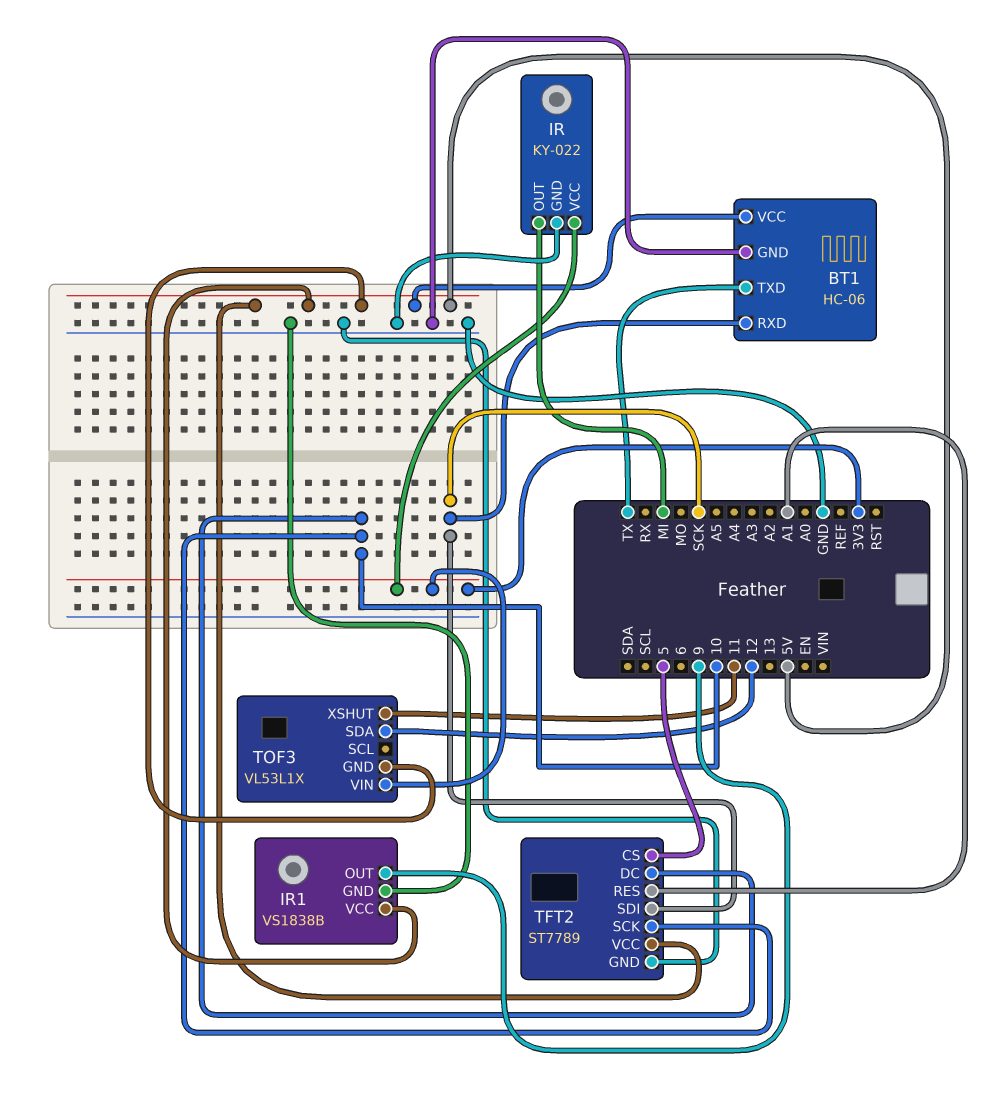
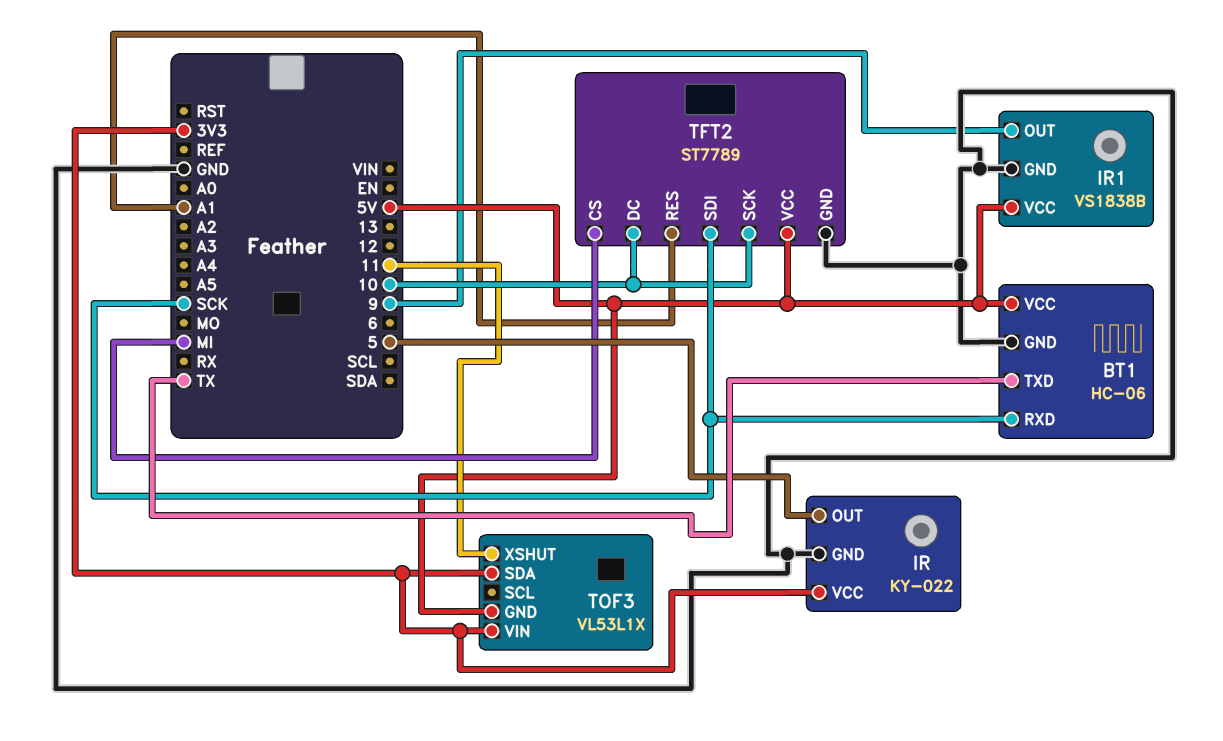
IR pin OUT: MI -> 5
TFT2 pin CS: 5 -> MI
TOF3 pin SDA: 12 -> 3V3

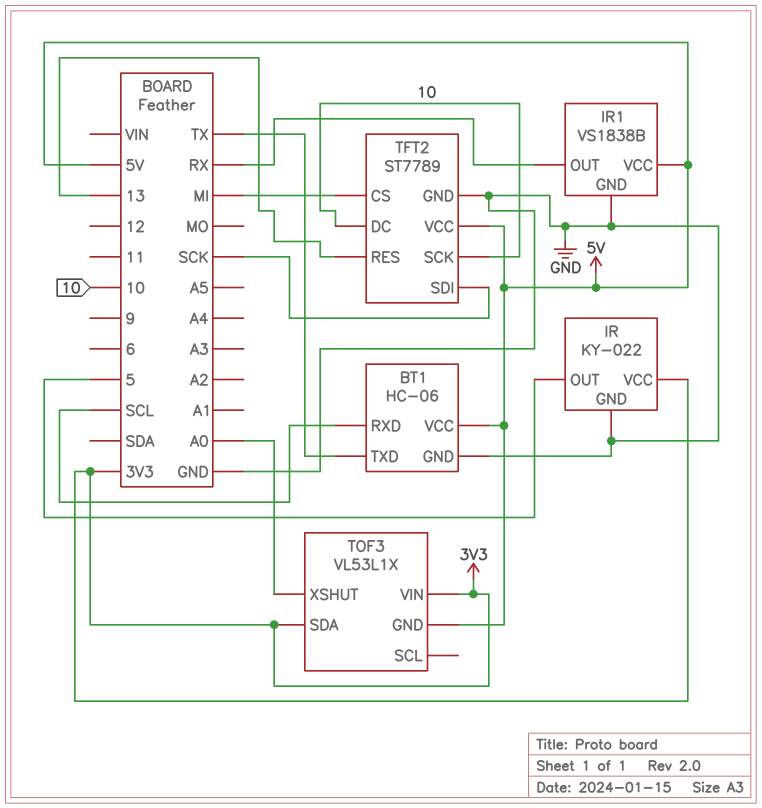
BT1 pin RXD: SCK -> SCL
IR1 pin OUT: 9 -> RX
TFT2 pin RES: A1 -> 13
TOF3 pin XSHUT: 11 -> A0

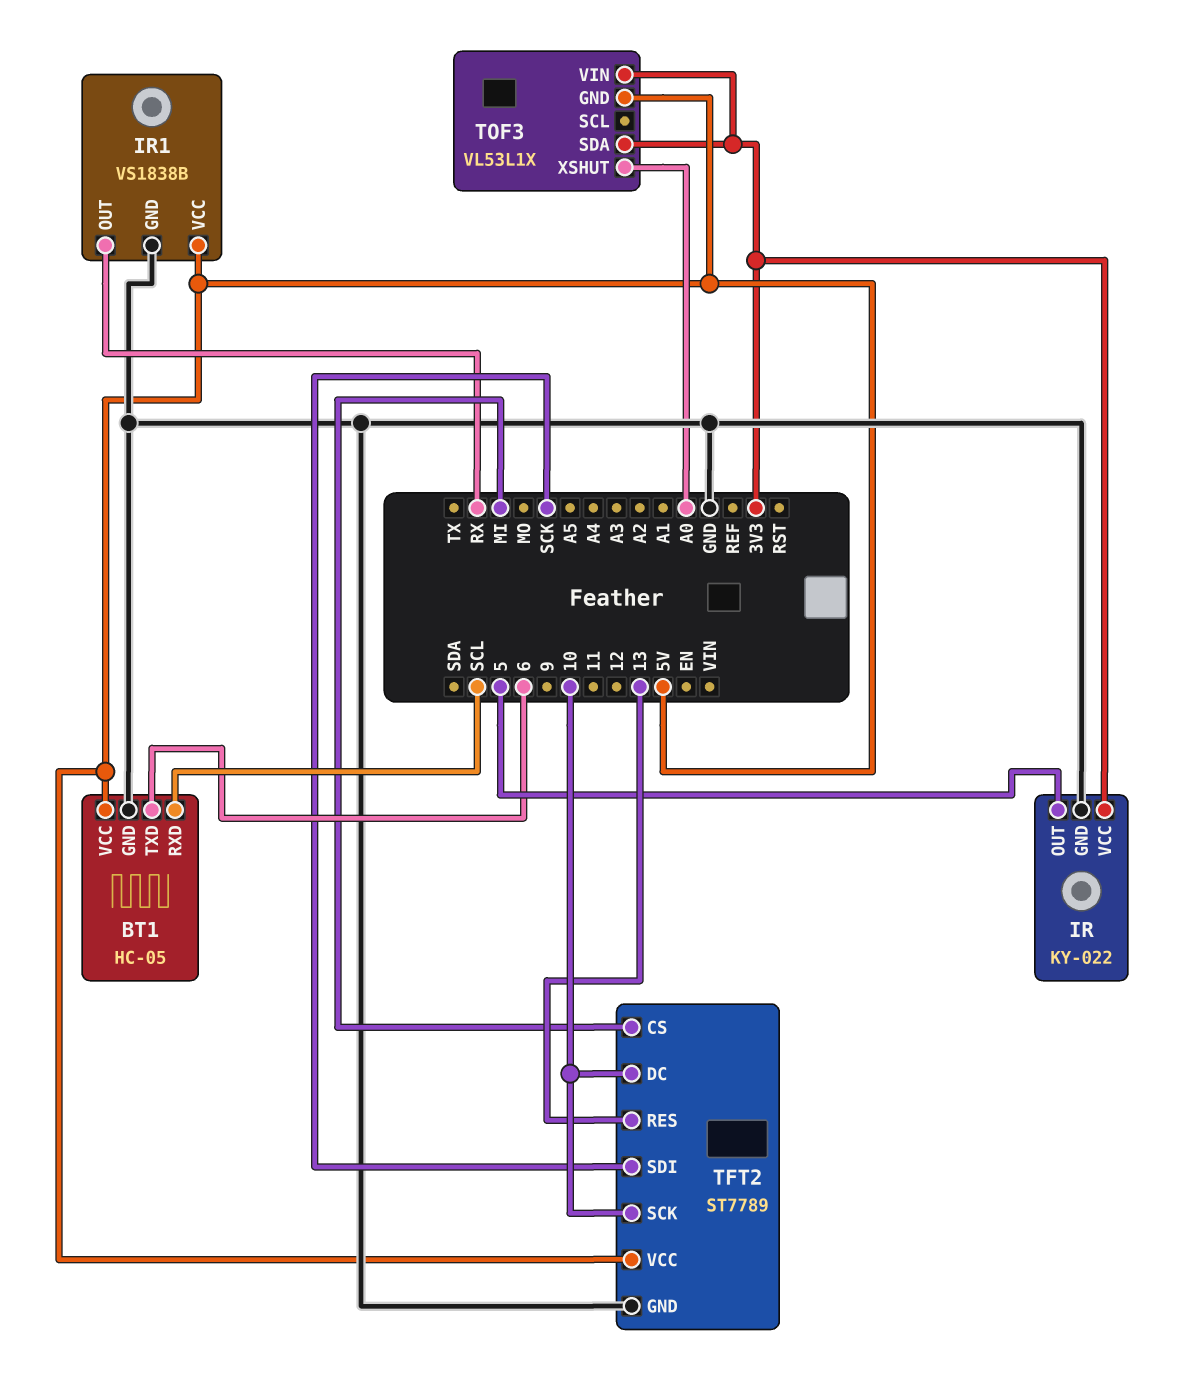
BT1: HC-06 -> HC-05
BT1 pin TXD: TX -> 6

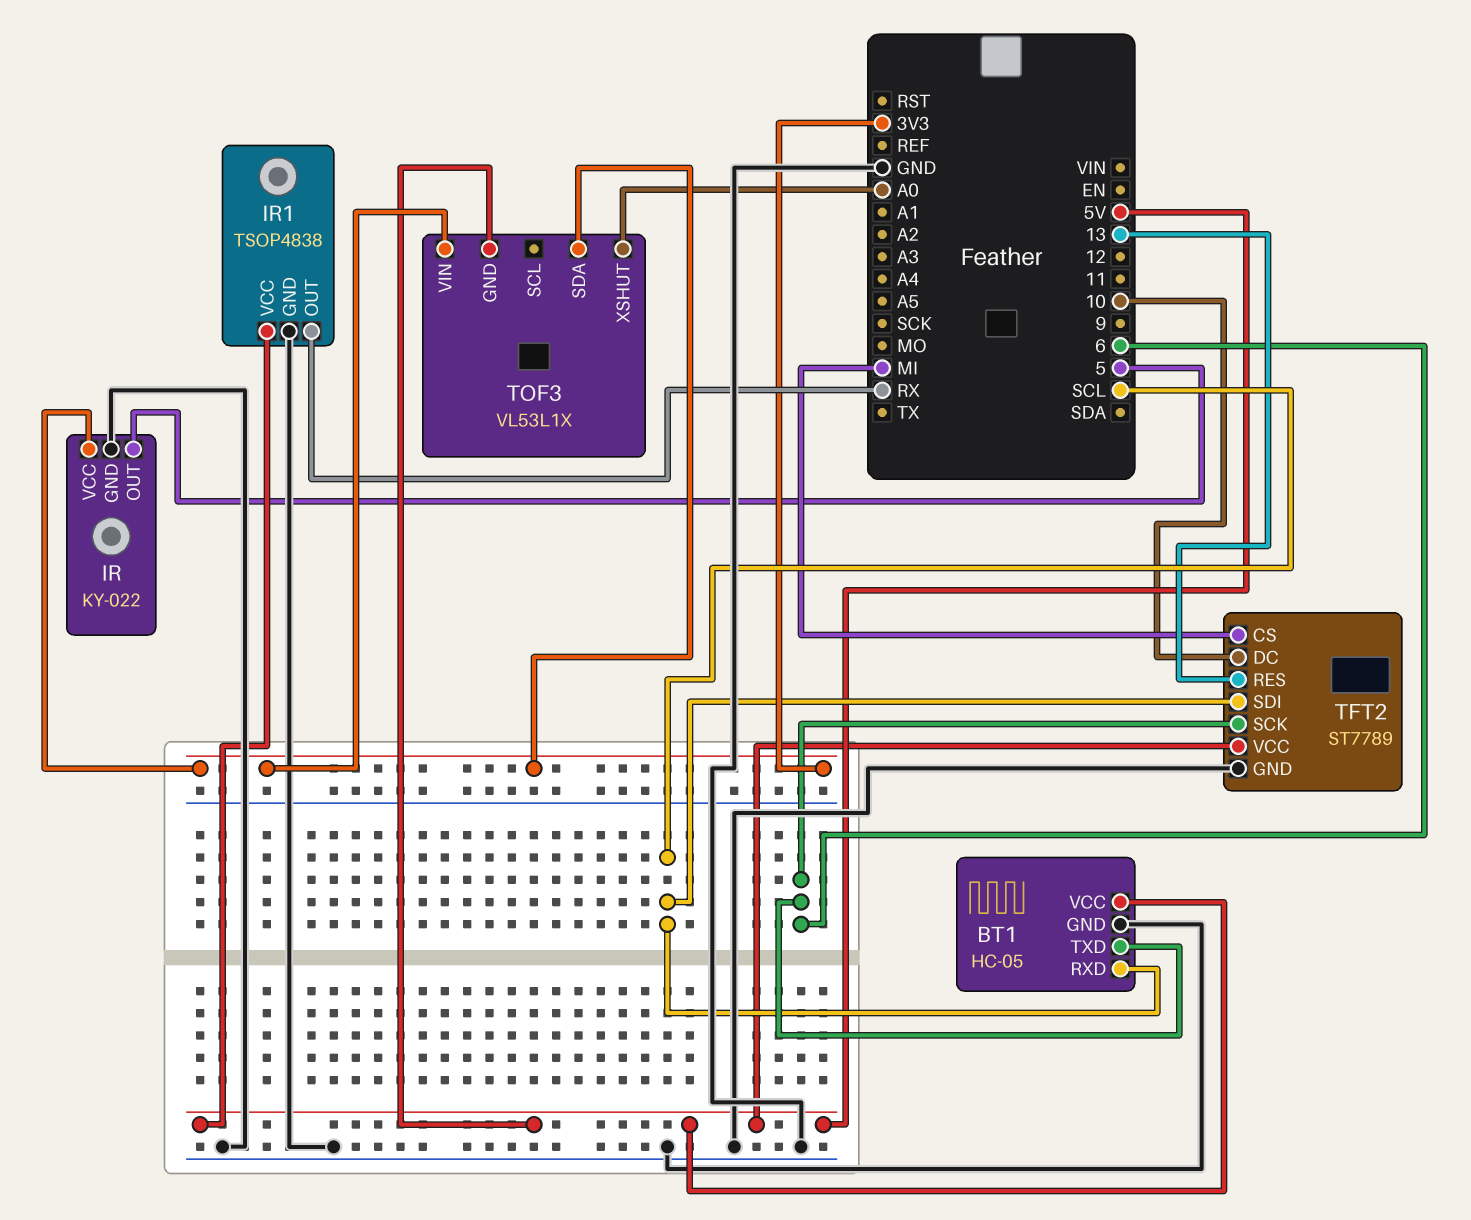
IR1: VS1838B -> TSOP4838
TFT2 pin SCK: 10 -> 6
TFT2 pin SDI: SCK -> SCL

